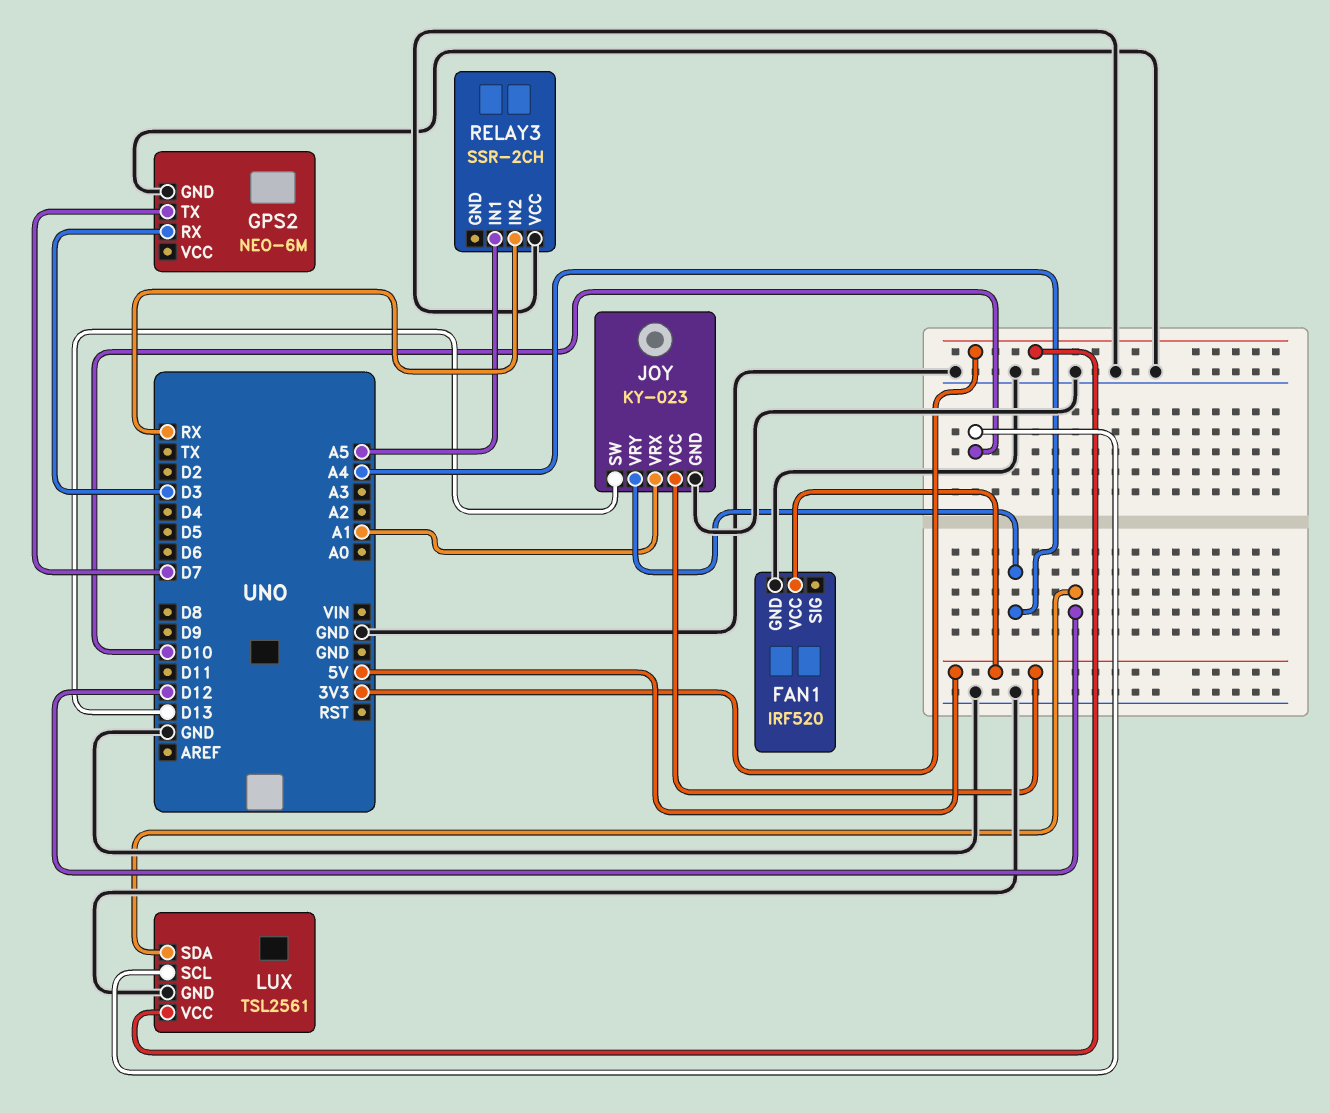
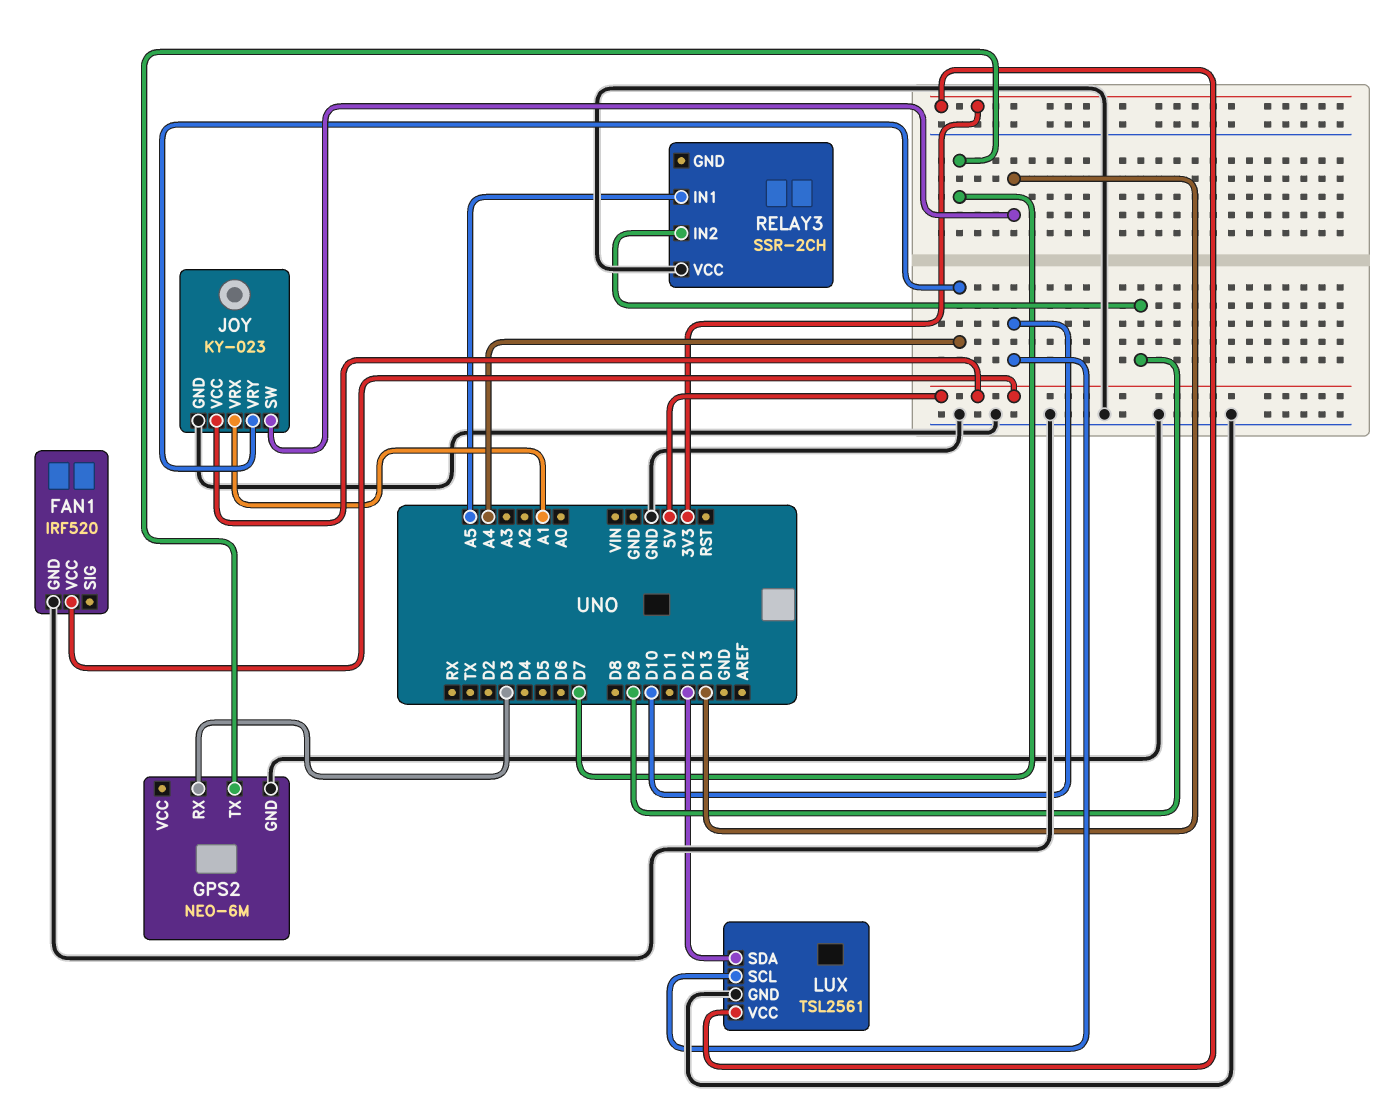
RELAY3 pin IN2: RX -> D9

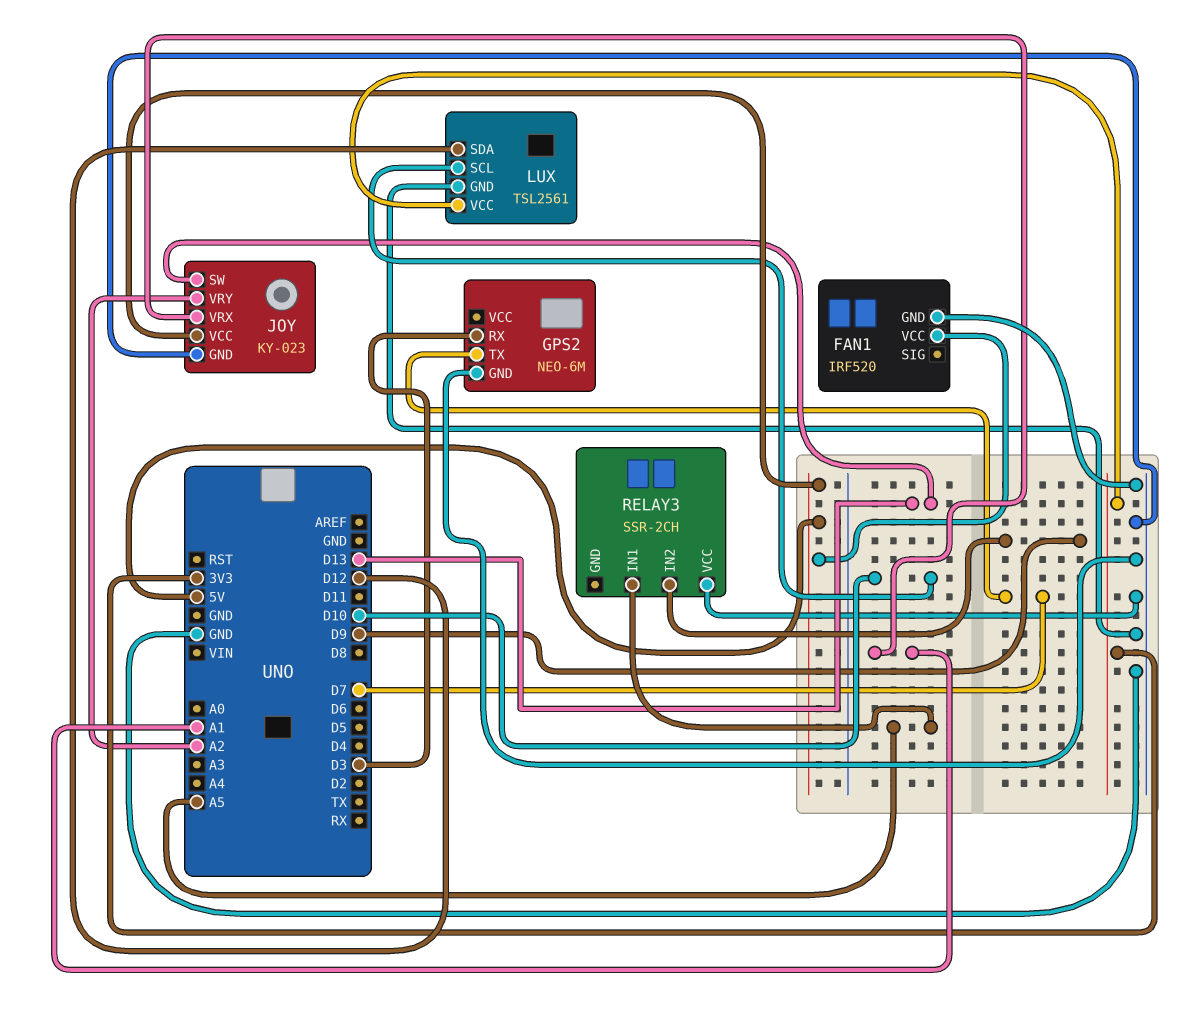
JOY pin VRY: A4 -> A2

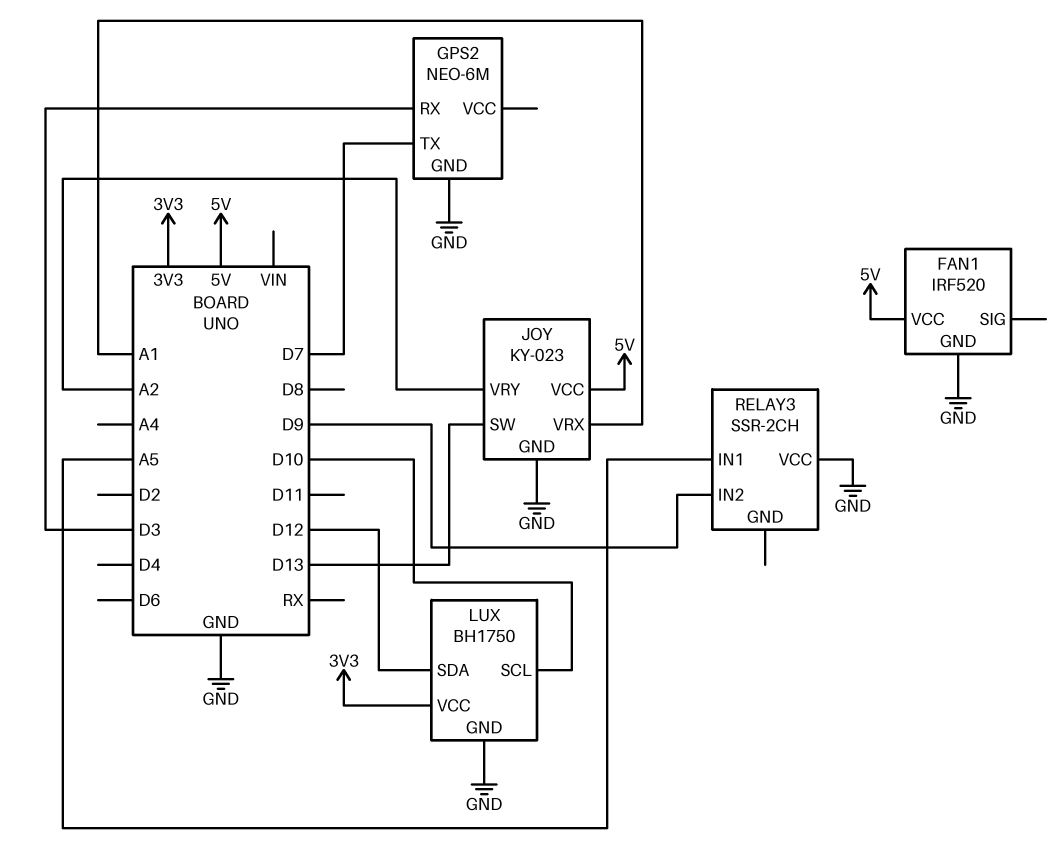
LUX: TSL2561 -> BH1750

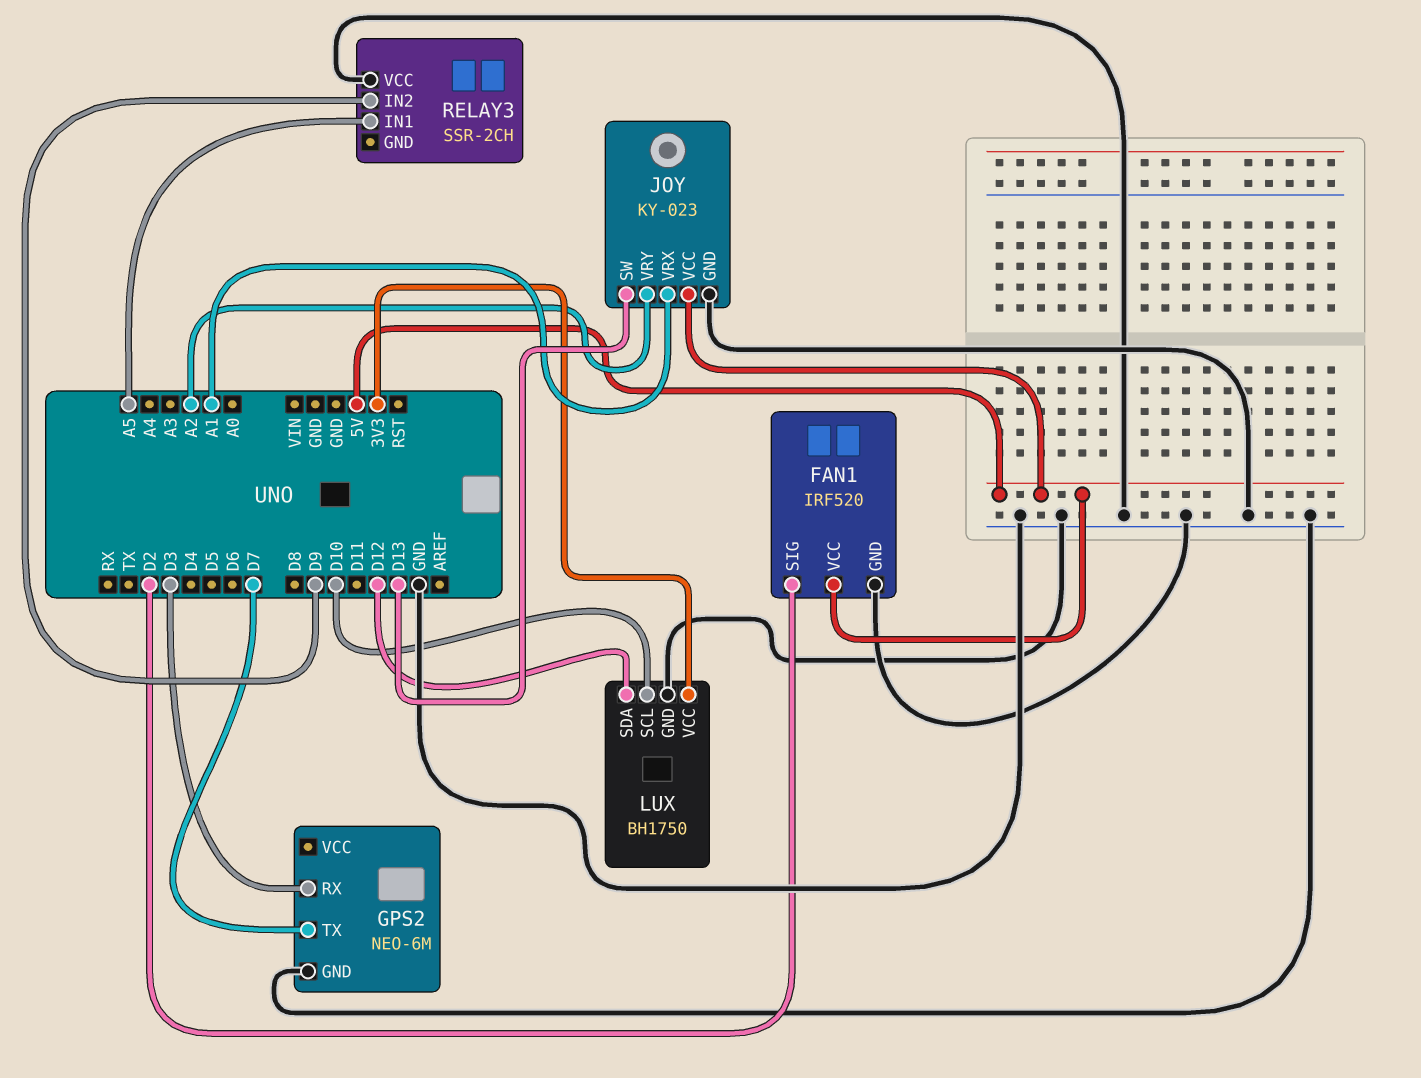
FAN1 pin SIG: none -> D2

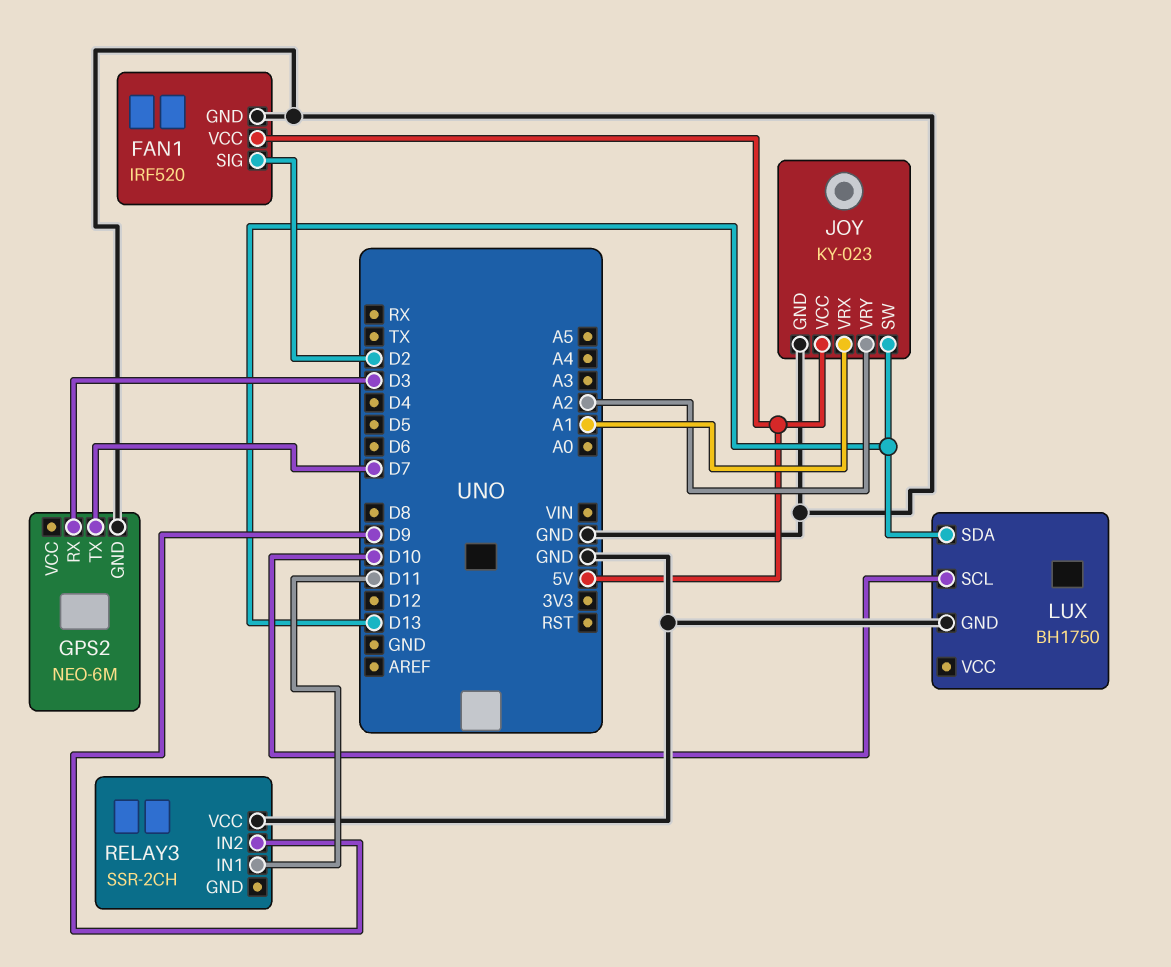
LUX pin SDA: D12 -> D13
LUX pin VCC: 3V3 -> none
RELAY3 pin IN1: A5 -> D11

